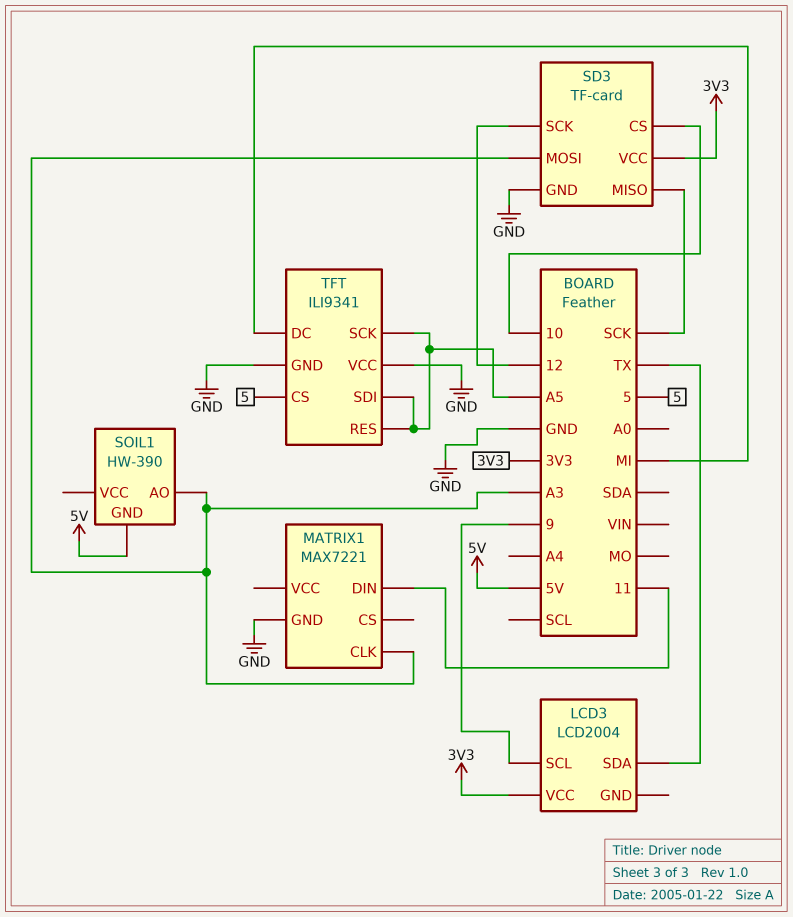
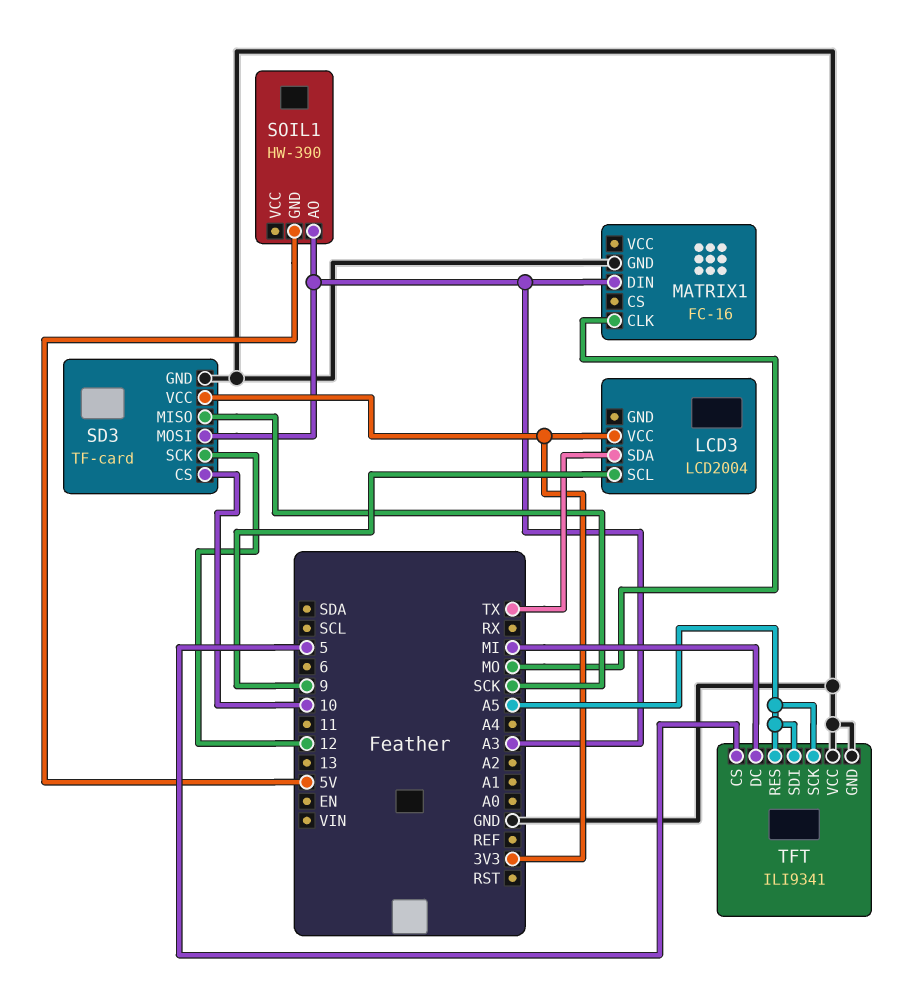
MATRIX1: MAX7221 -> FC-16
MATRIX1 pin CLK: A3 -> MO
MATRIX1 pin DIN: 11 -> A3

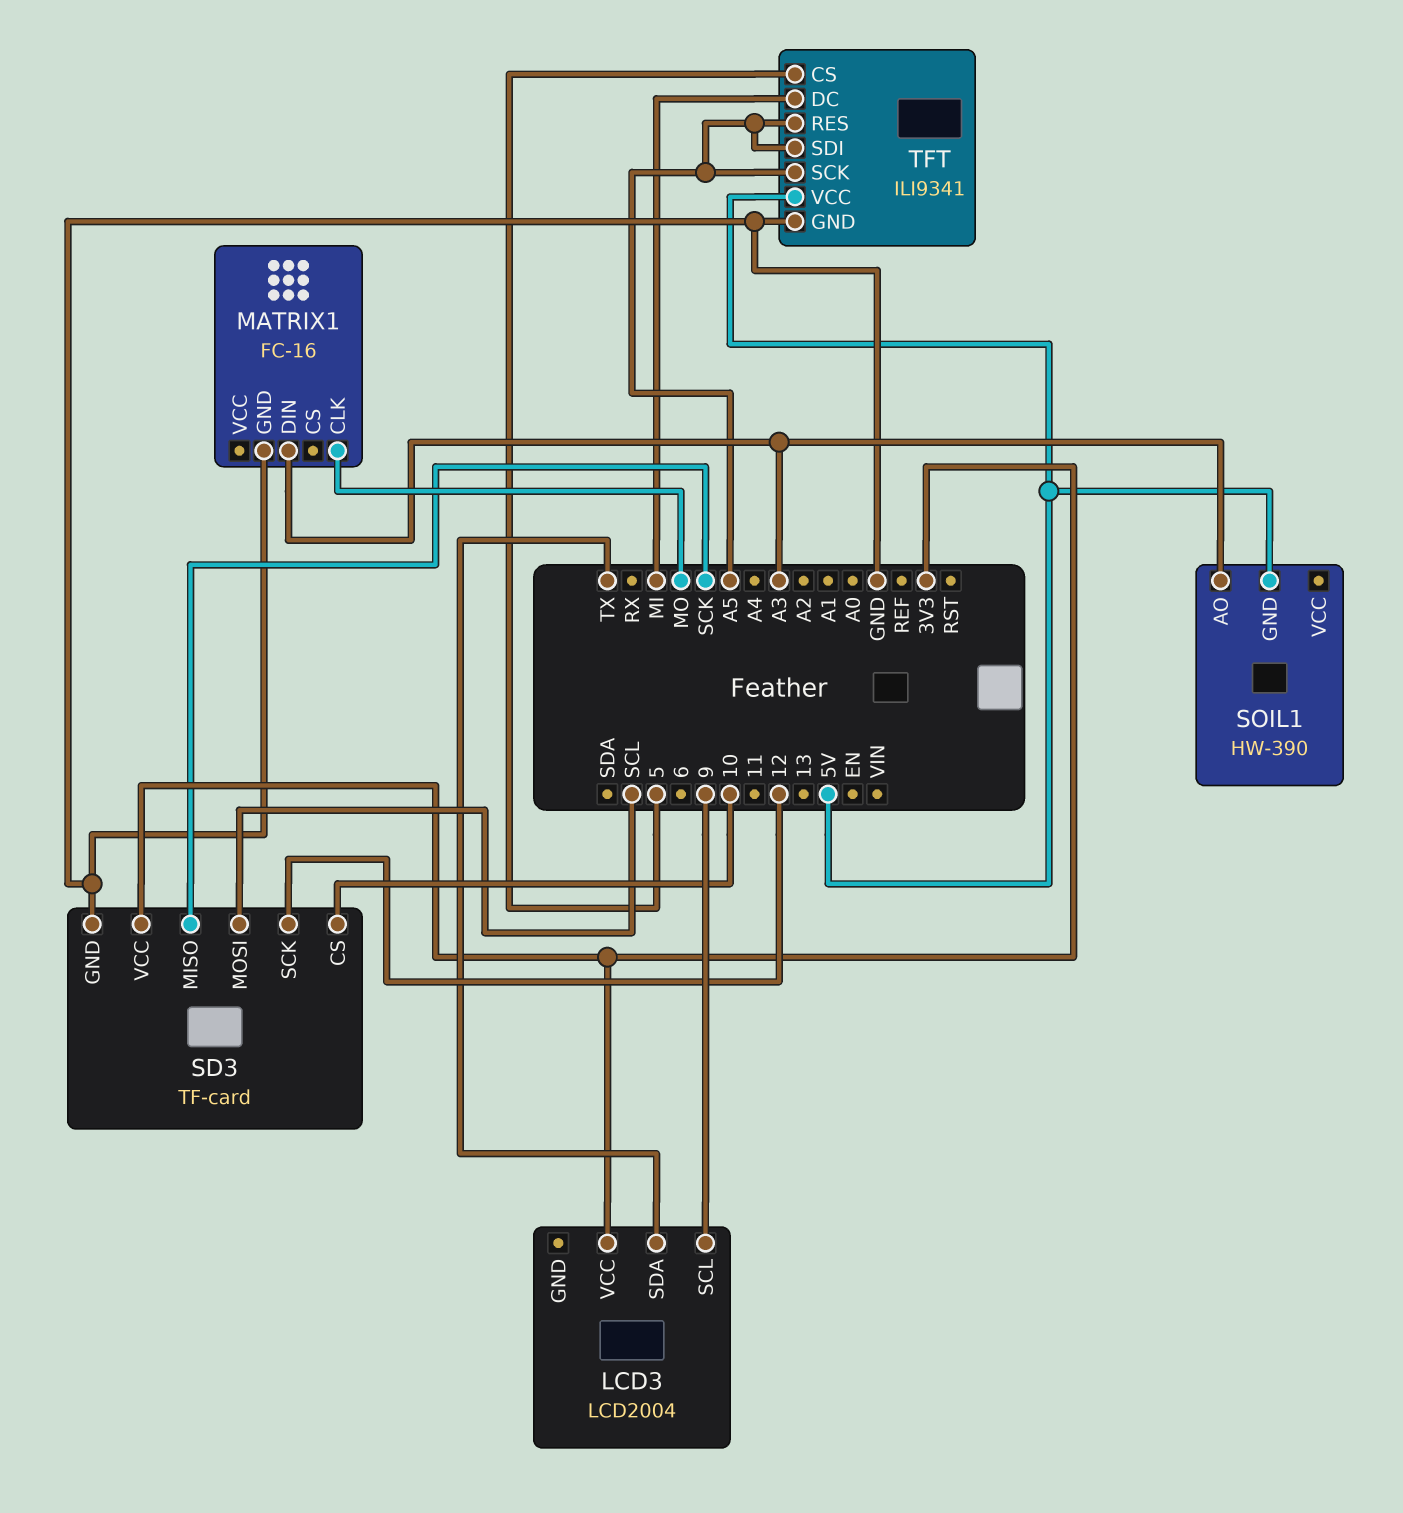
SD3 pin MOSI: A3 -> SCL
TFT pin VCC: GND -> 5V

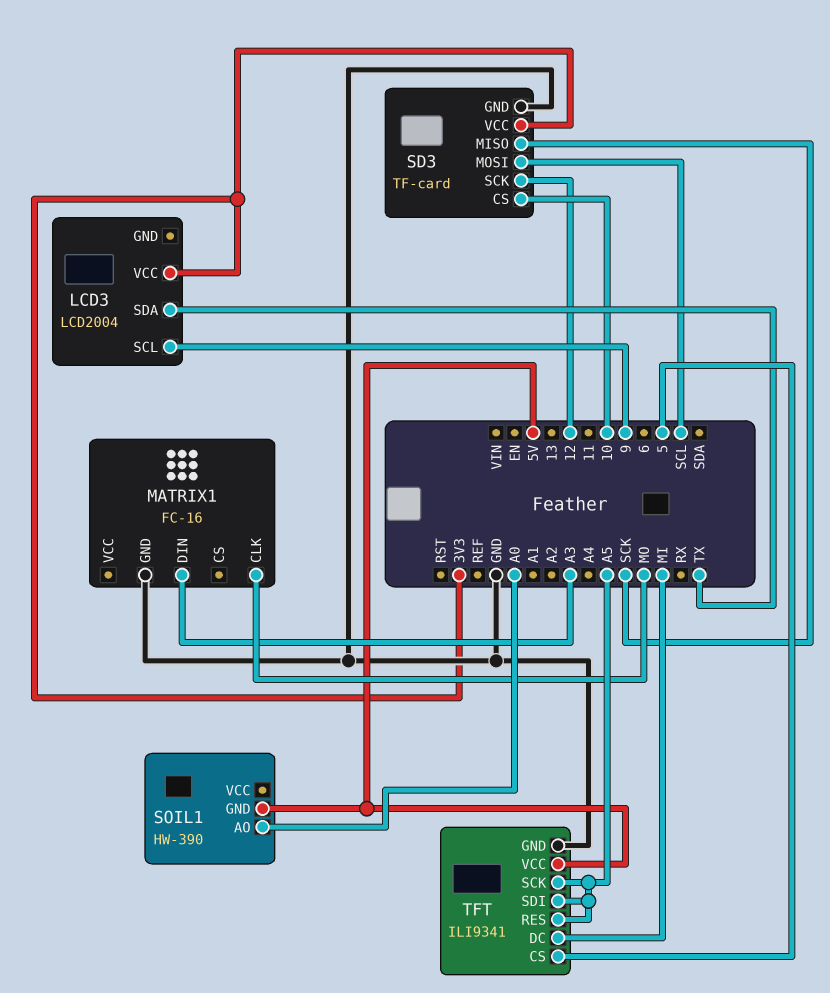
SOIL1 pin AO: A3 -> A0

